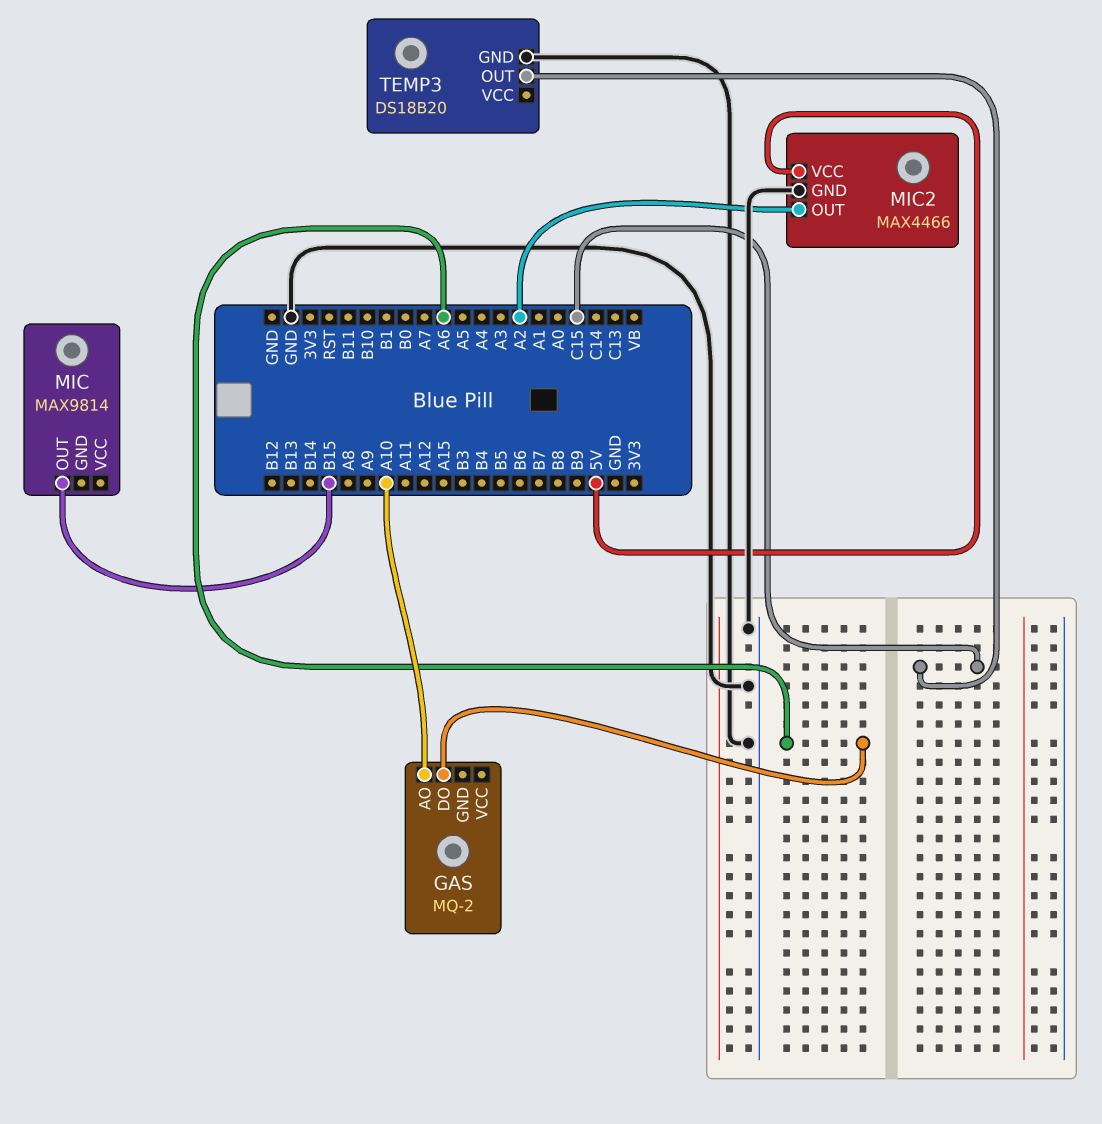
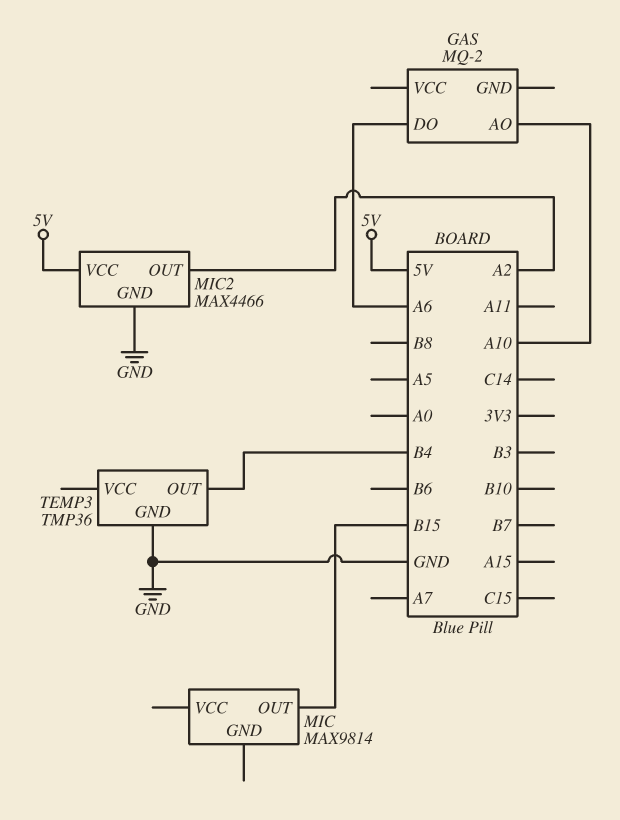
TEMP3: DS18B20 -> TMP36
TEMP3 pin OUT: C15 -> B4

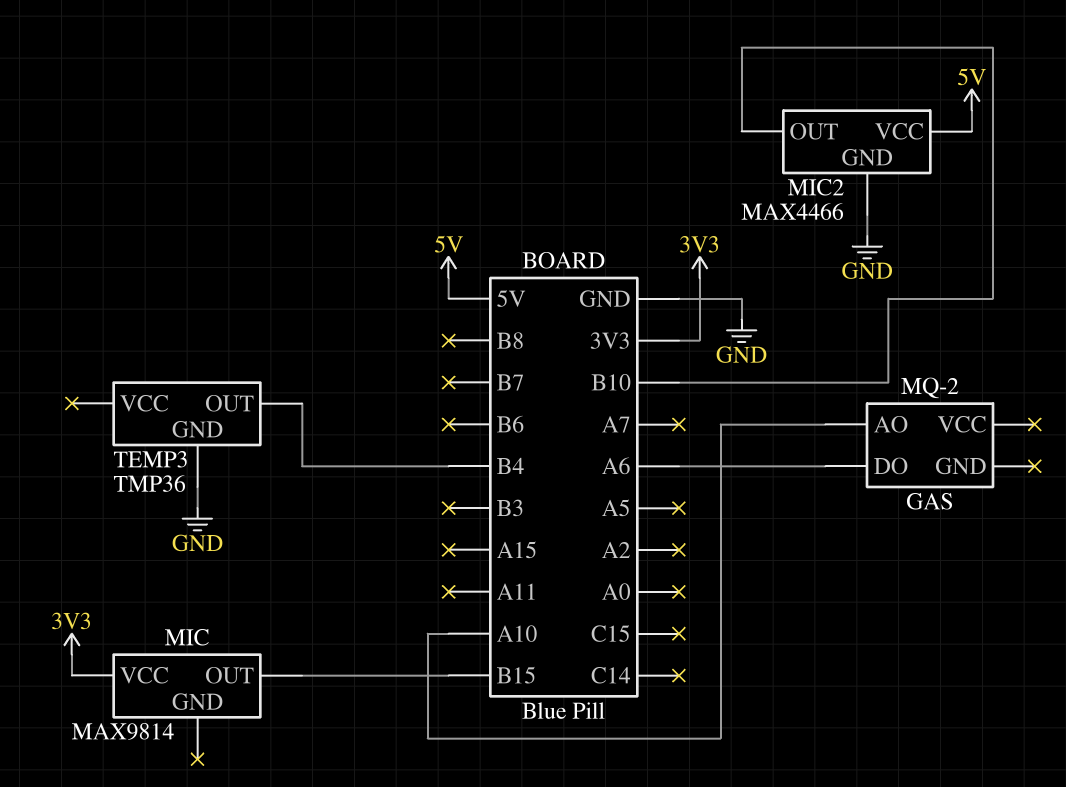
MIC pin VCC: none -> 3V3
MIC2 pin OUT: A2 -> B10

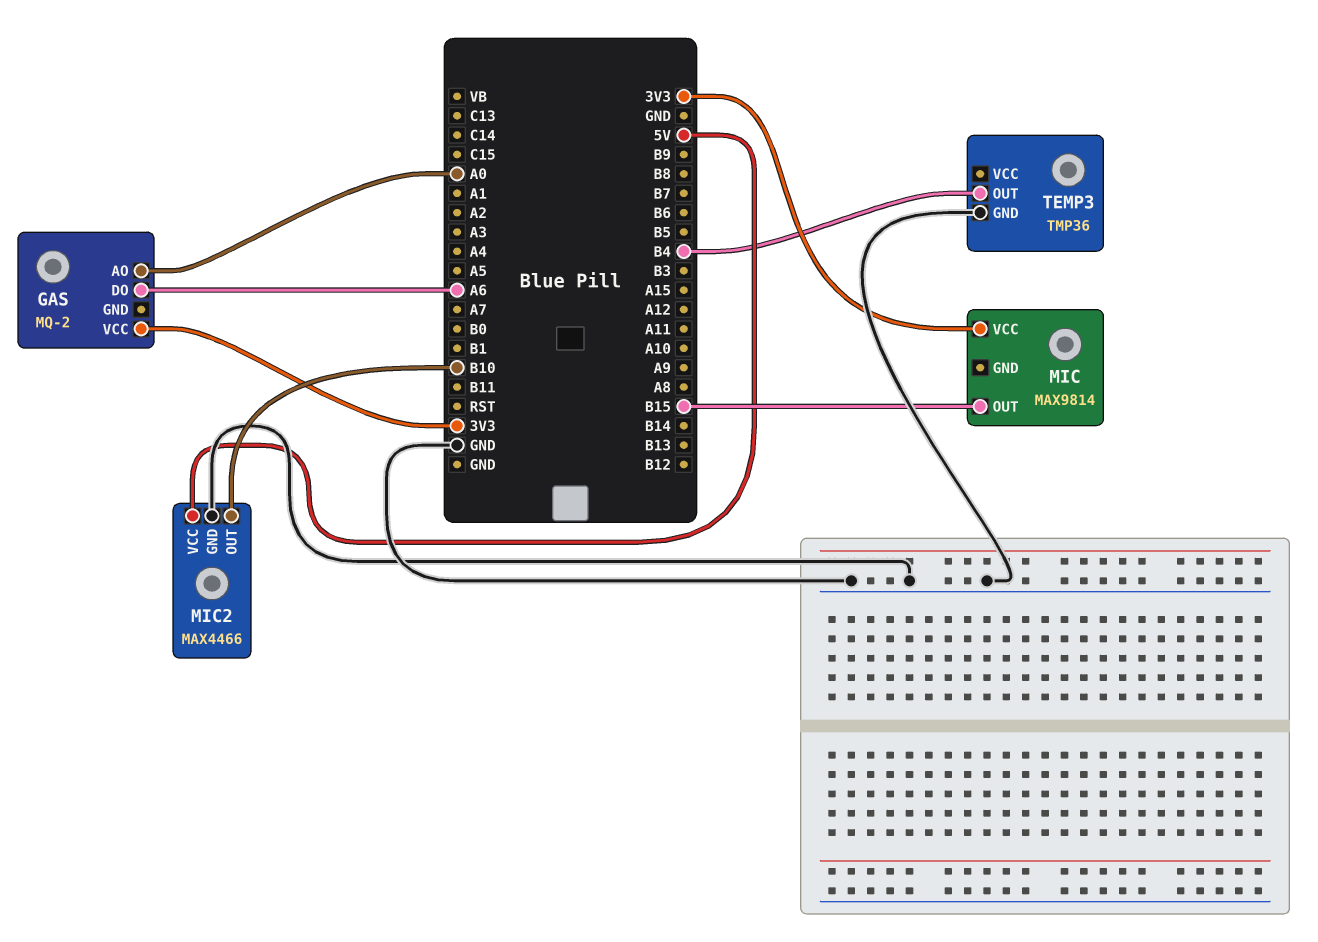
GAS pin AO: A10 -> A0
GAS pin VCC: none -> 3V3

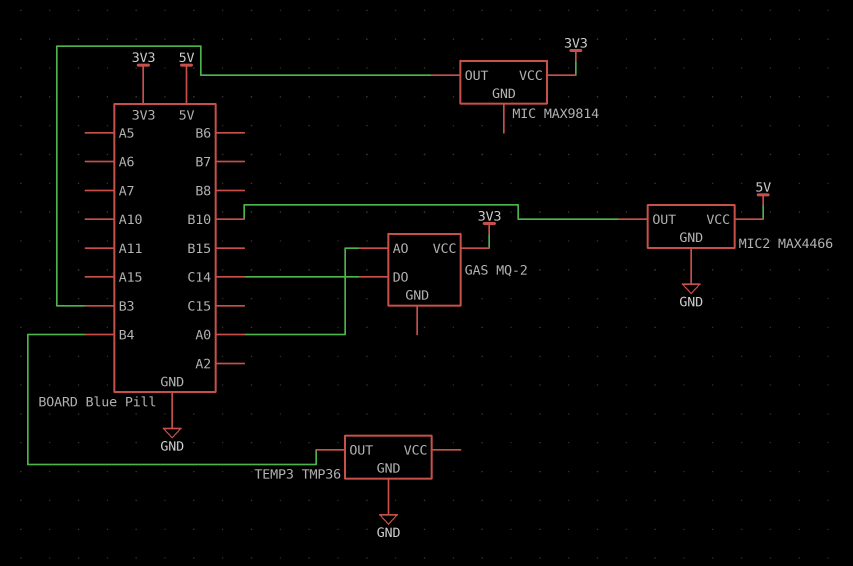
GAS pin DO: A6 -> C14
MIC pin OUT: B15 -> B3

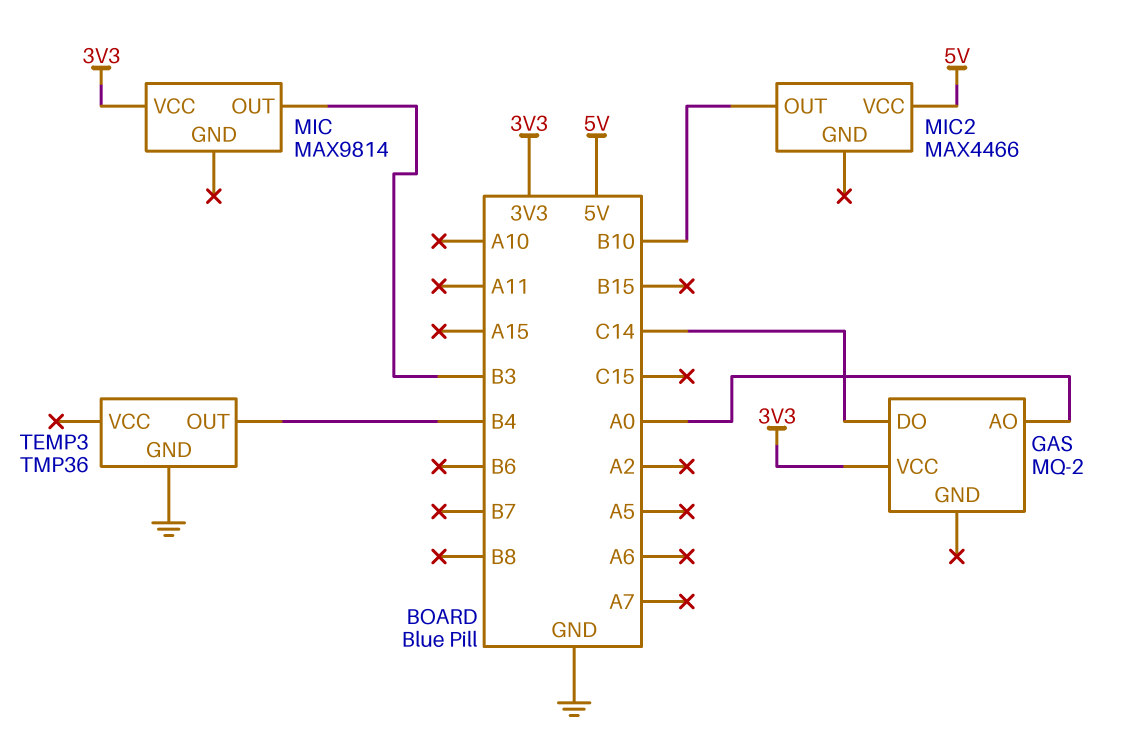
MIC2 pin GND: GND -> none

